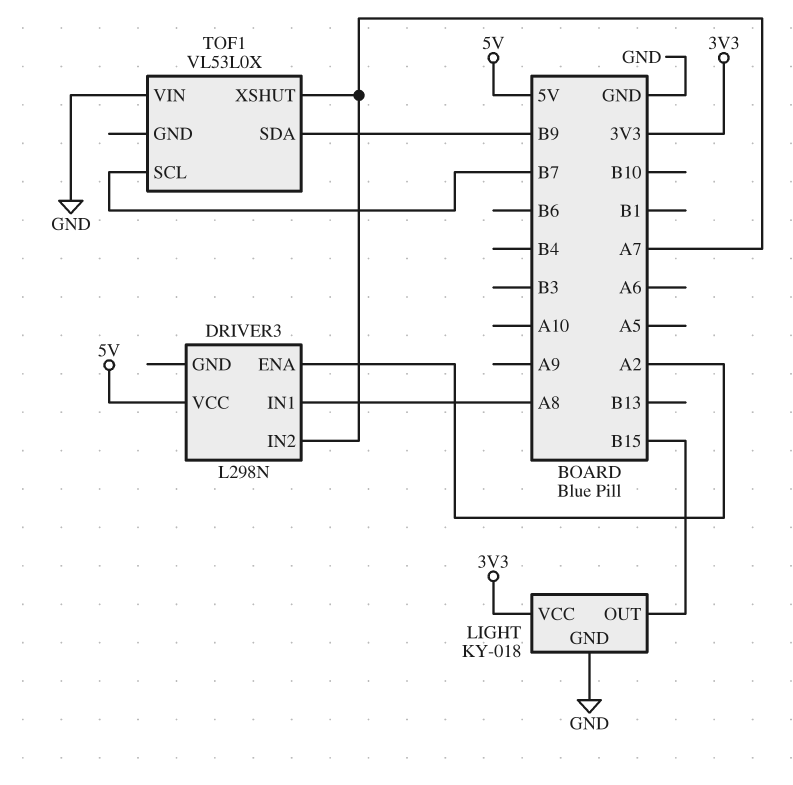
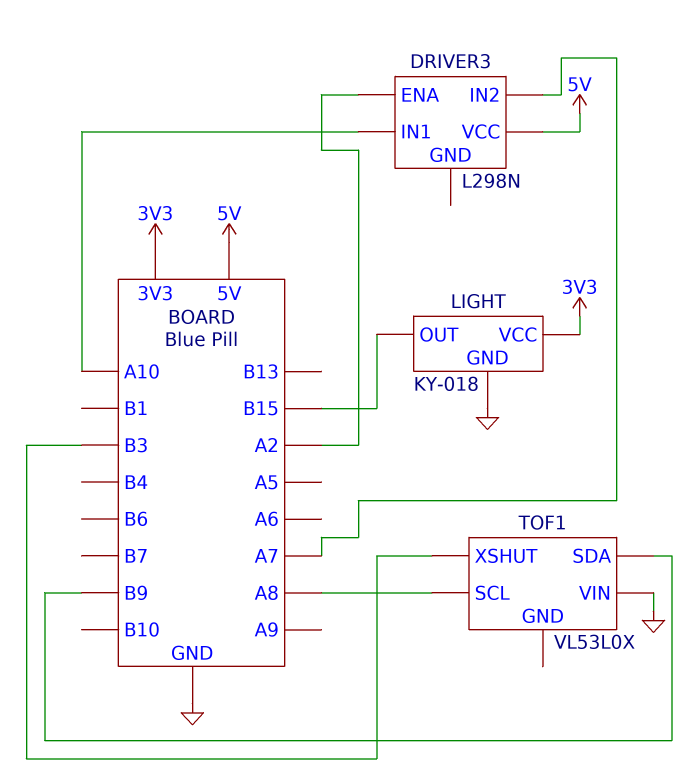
DRIVER3 pin IN1: A8 -> A10
TOF1 pin SCL: B7 -> A8
TOF1 pin XSHUT: A7 -> B3

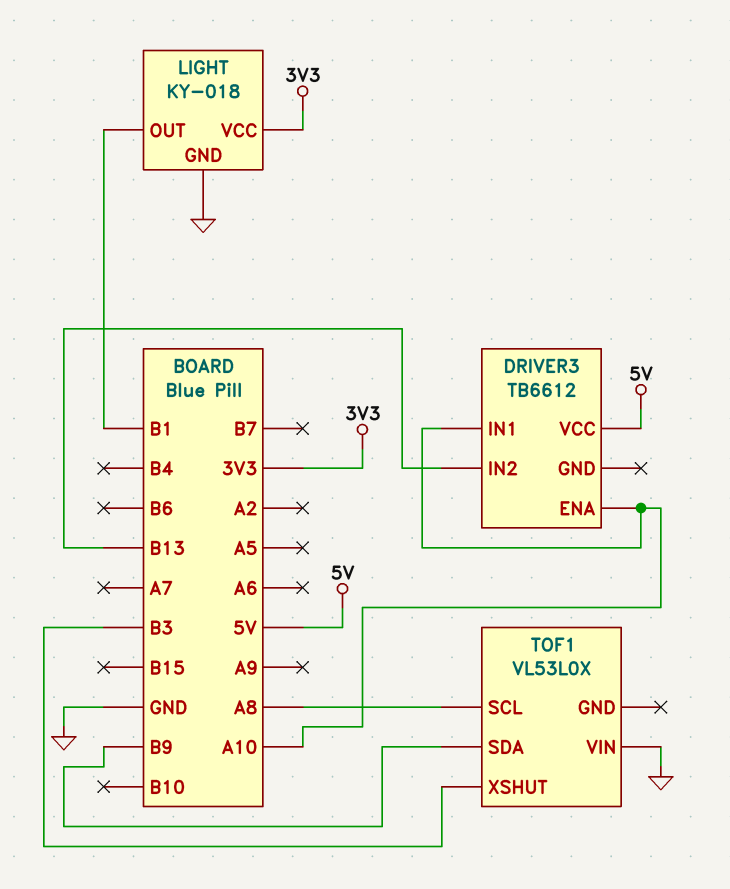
DRIVER3: L298N -> TB6612
DRIVER3 pin ENA: A2 -> A10
DRIVER3 pin IN2: A7 -> B13
LIGHT pin OUT: B15 -> B1

